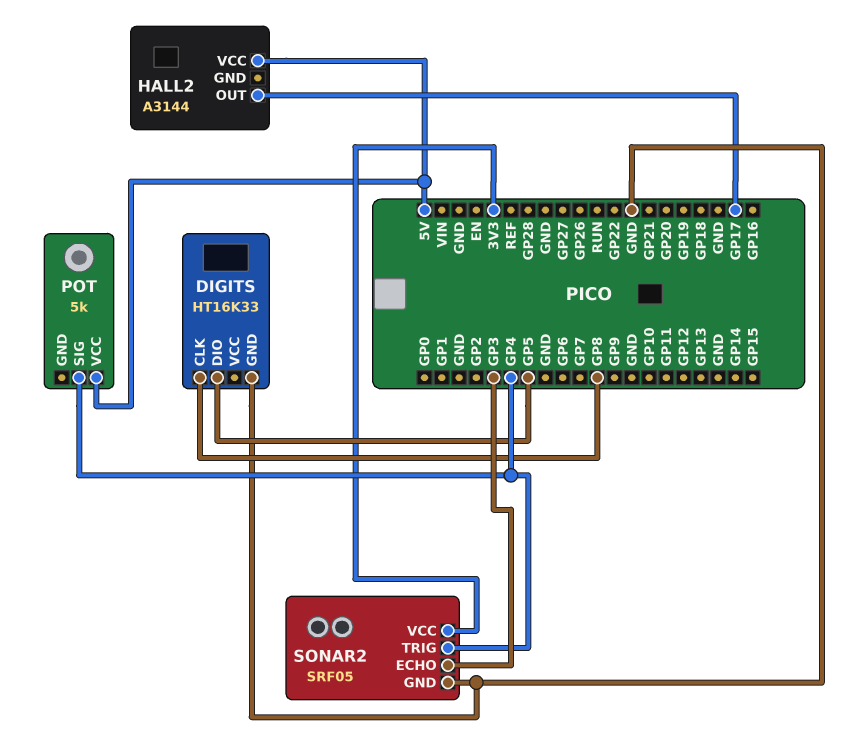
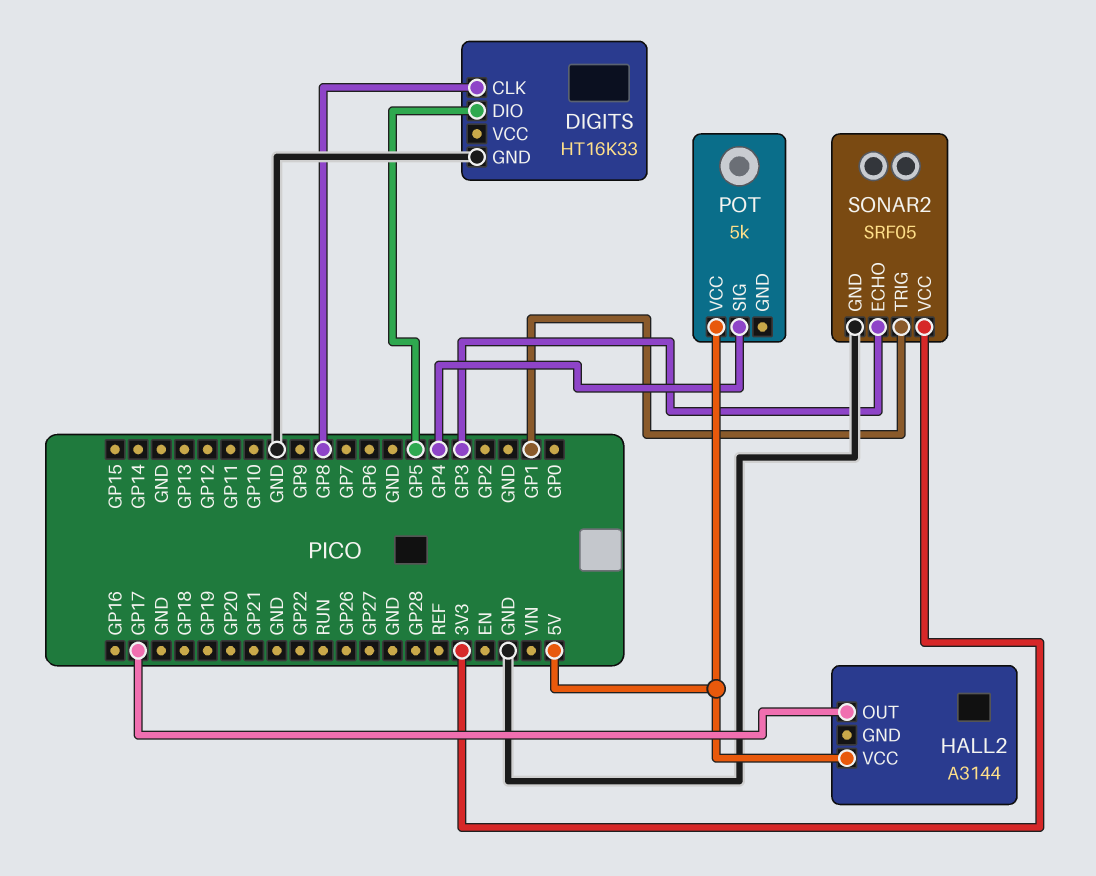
SONAR2 pin TRIG: GP4 -> GP1

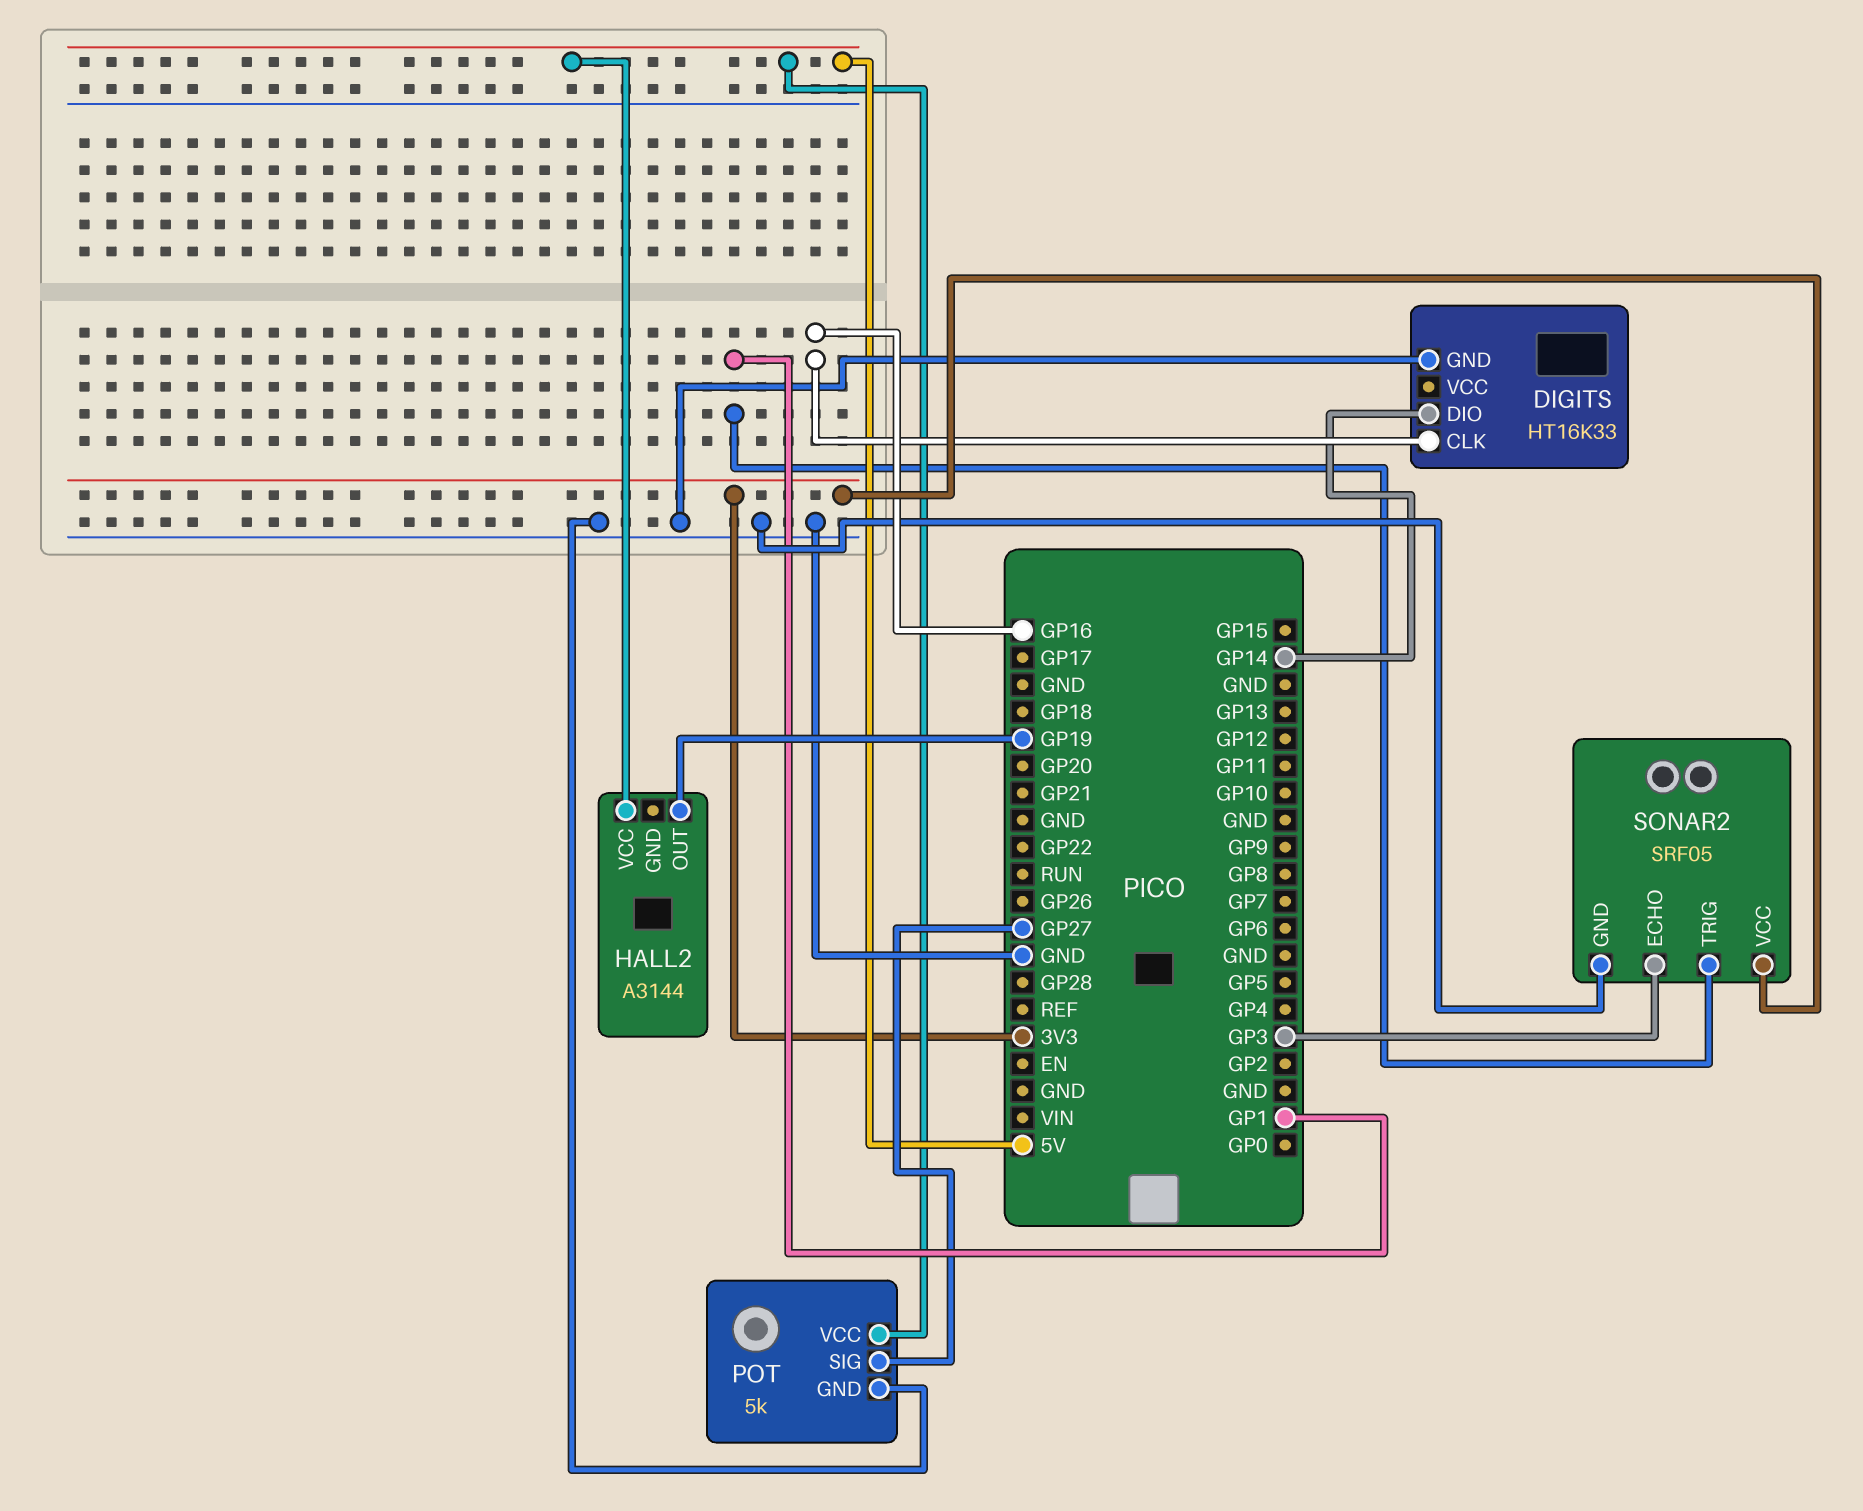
DIGITS pin CLK: GP8 -> GP16
DIGITS pin DIO: GP5 -> GP14
HALL2 pin OUT: GP17 -> GP19
POT pin GND: none -> GND
POT pin SIG: GP4 -> GP27

